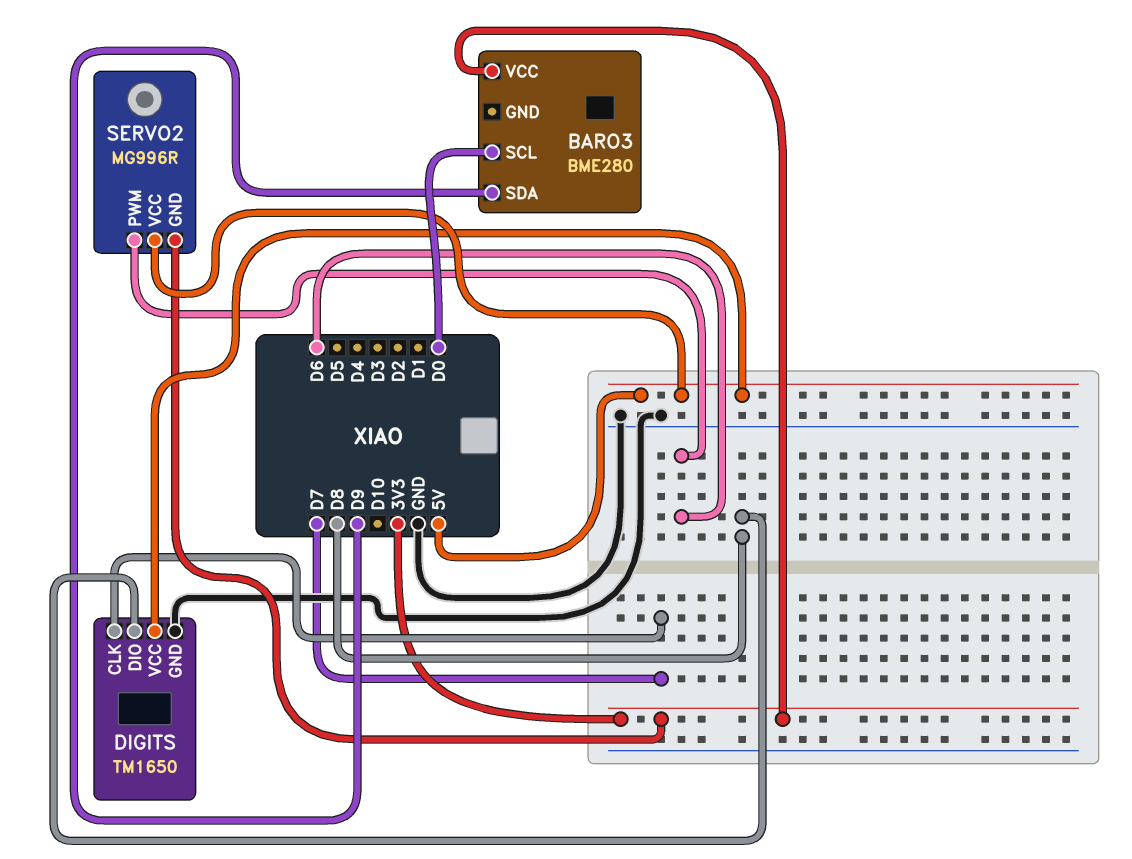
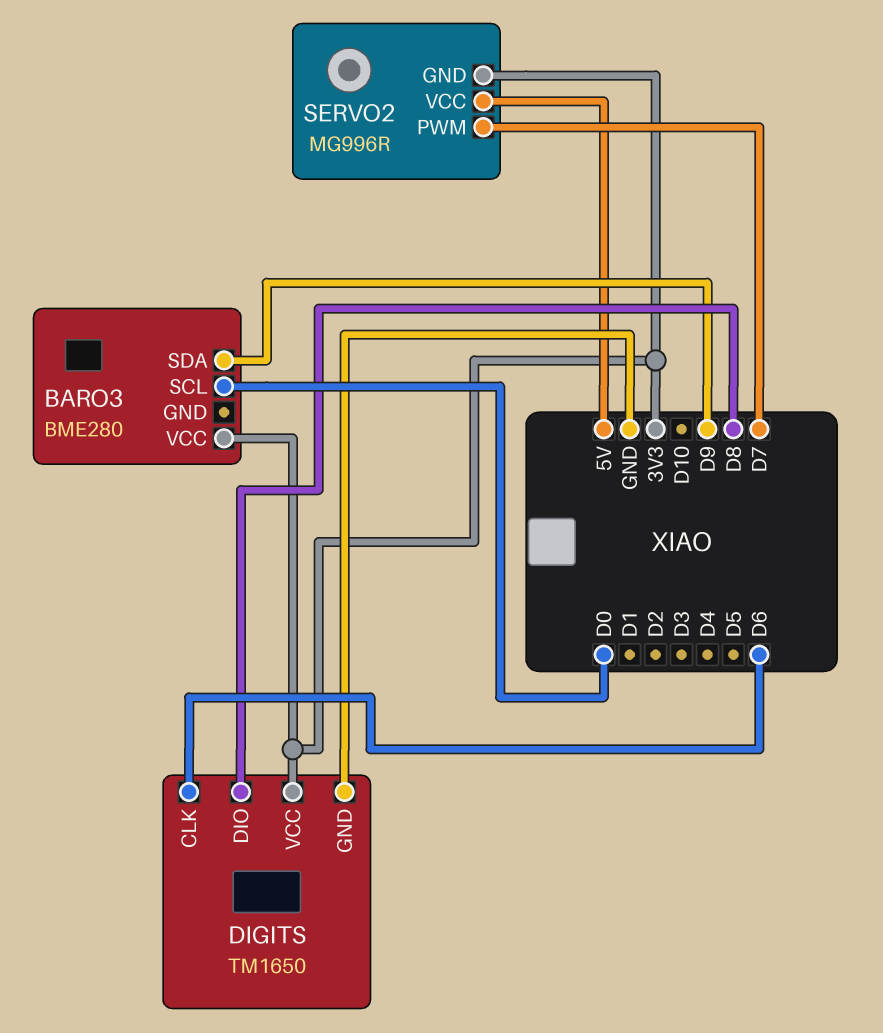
DIGITS pin CLK: D7 -> D6
DIGITS pin VCC: 5V -> 3V3
SERVO2 pin PWM: D6 -> D7

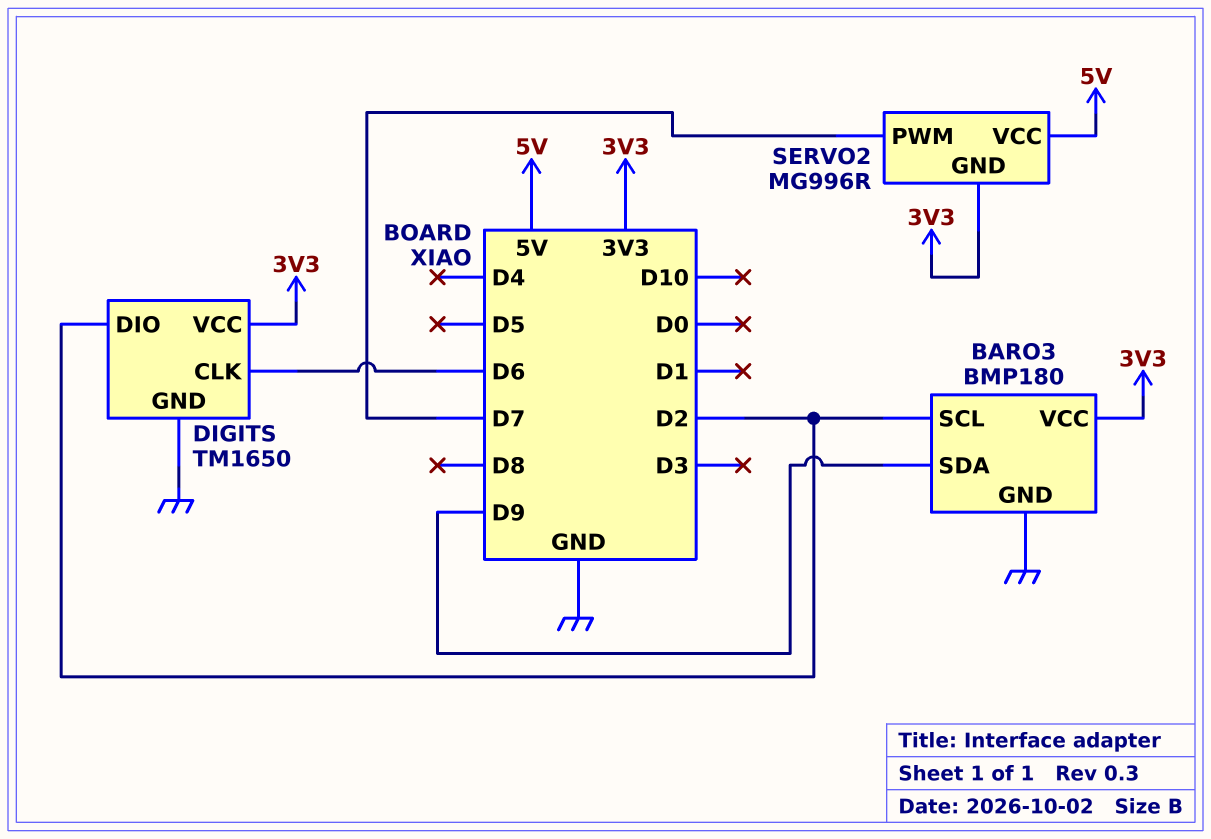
BARO3: BME280 -> BMP180
BARO3 pin GND: none -> GND
BARO3 pin SCL: D0 -> D2
DIGITS pin DIO: D8 -> D2

